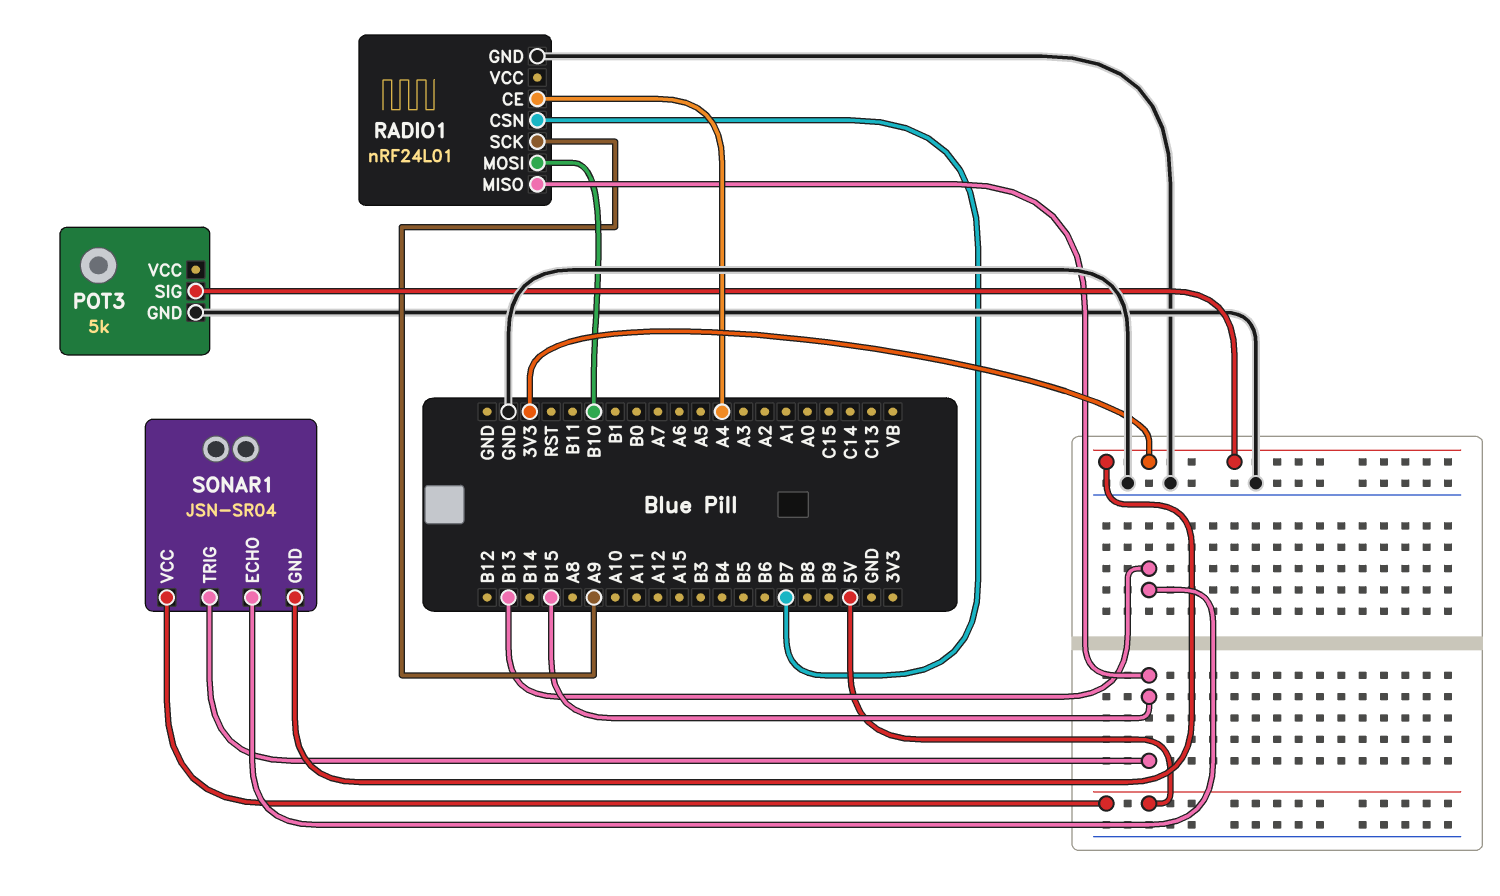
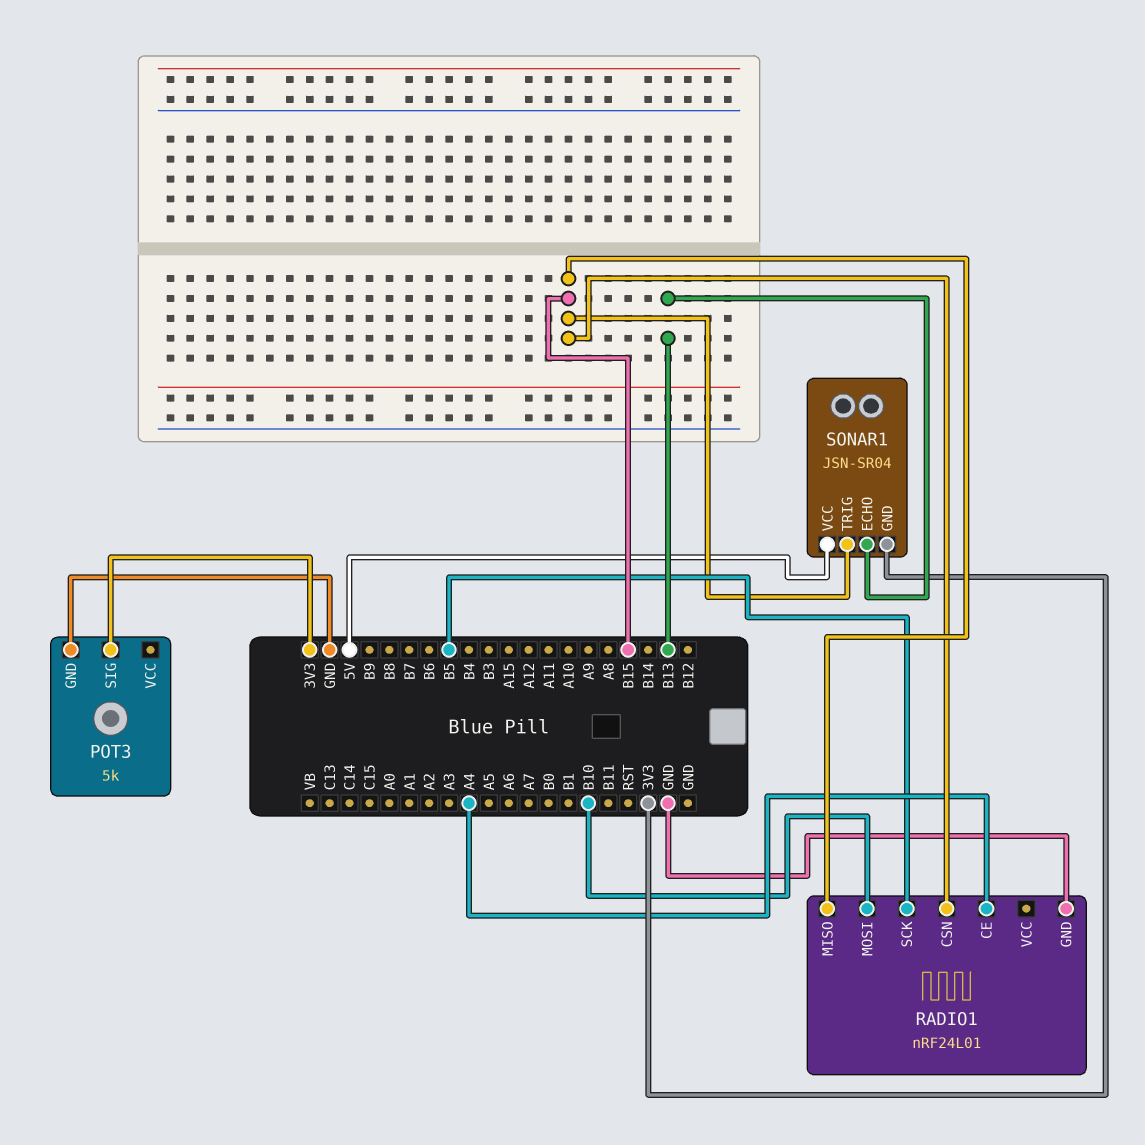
RADIO1 pin CSN: B7 -> B15
RADIO1 pin SCK: A9 -> B5

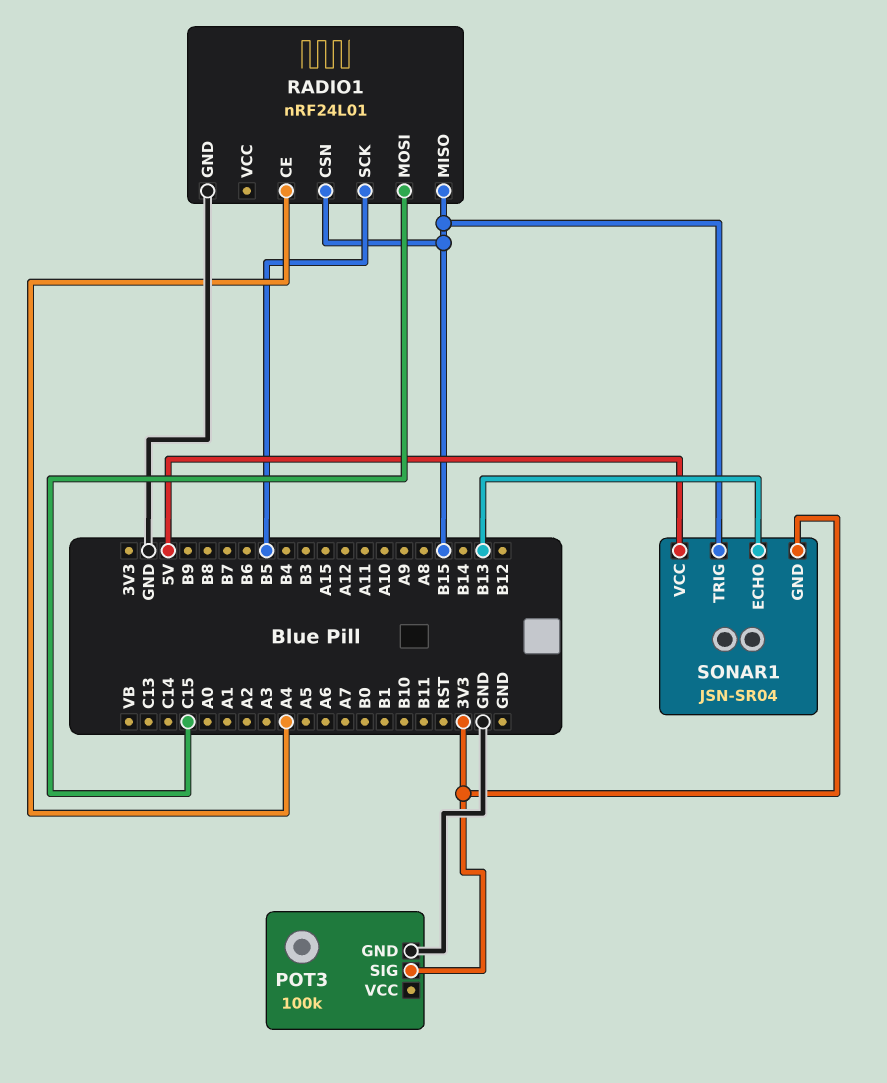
POT3: 5k -> 100k
RADIO1 pin MOSI: B10 -> C15

